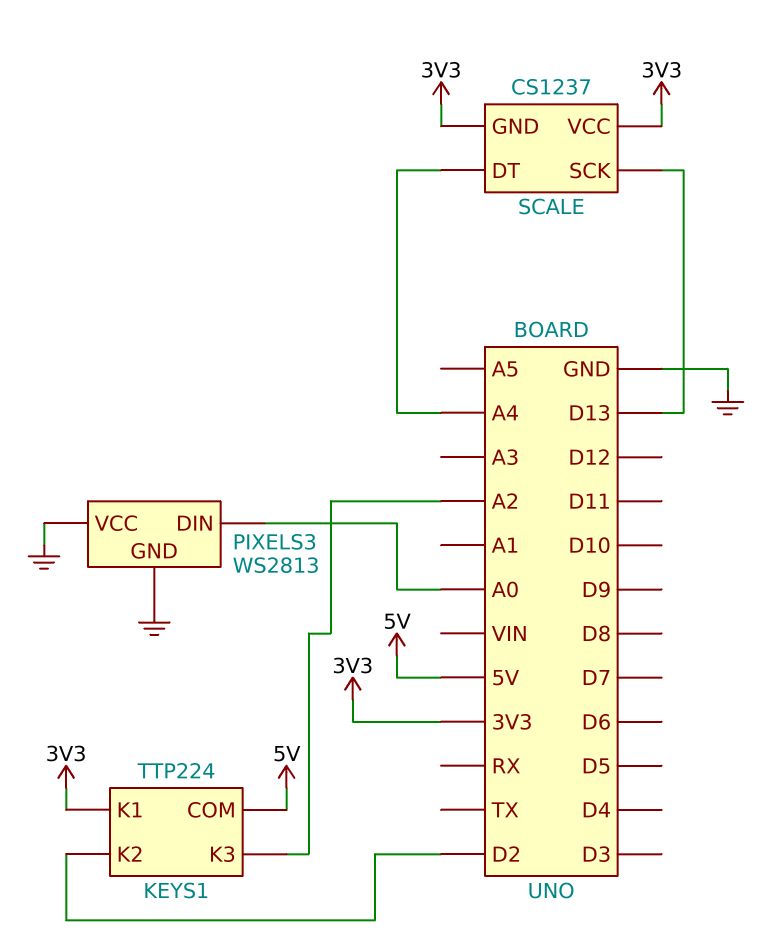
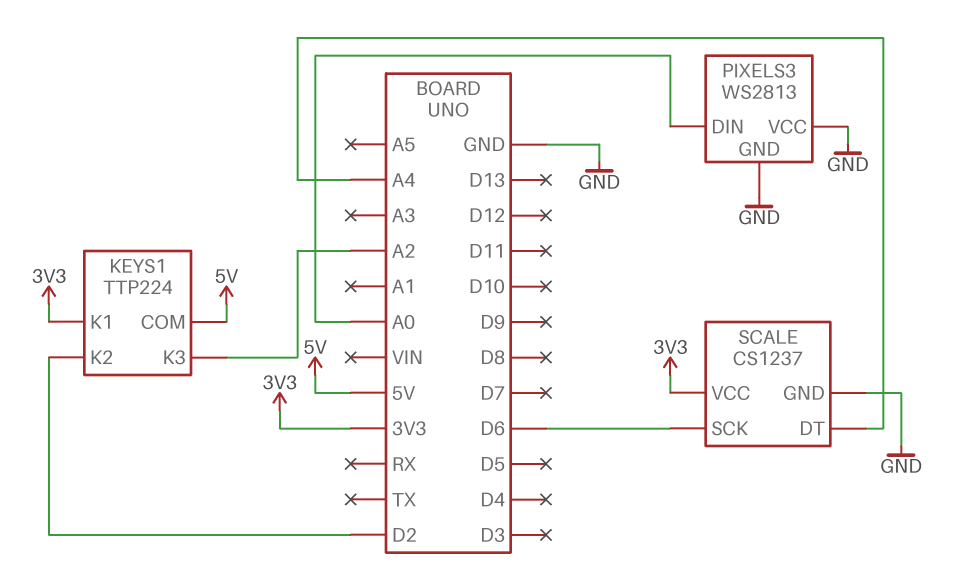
SCALE pin GND: 3V3 -> GND
SCALE pin SCK: D13 -> D6

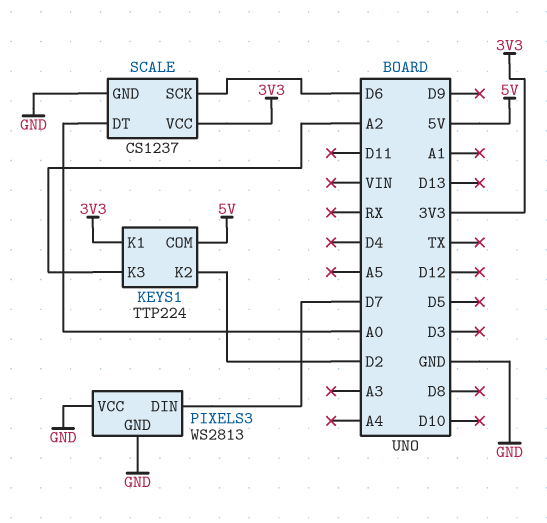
PIXELS3 pin DIN: A0 -> D7
SCALE pin DT: A4 -> A0

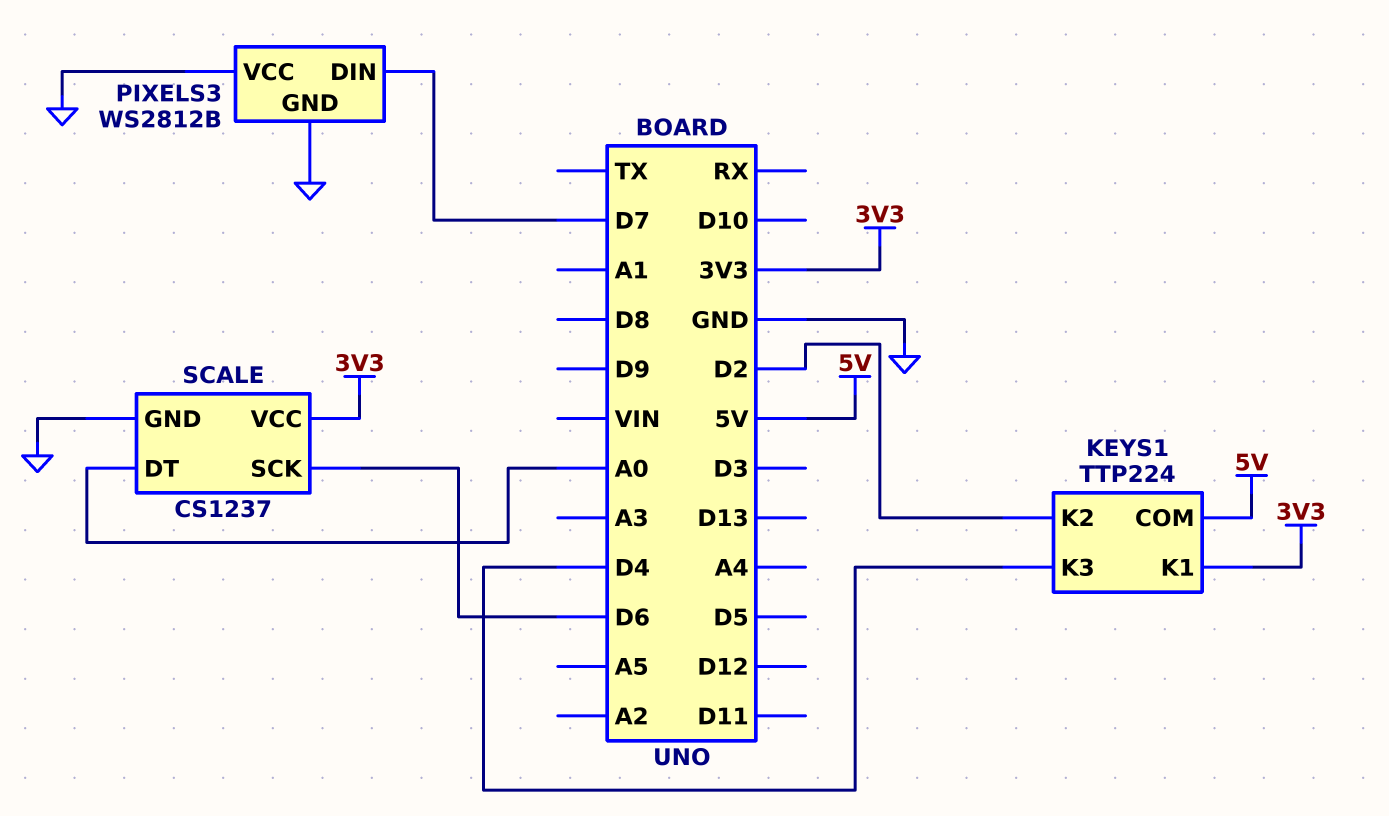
KEYS1 pin K3: A2 -> D4
PIXELS3: WS2813 -> WS2812B

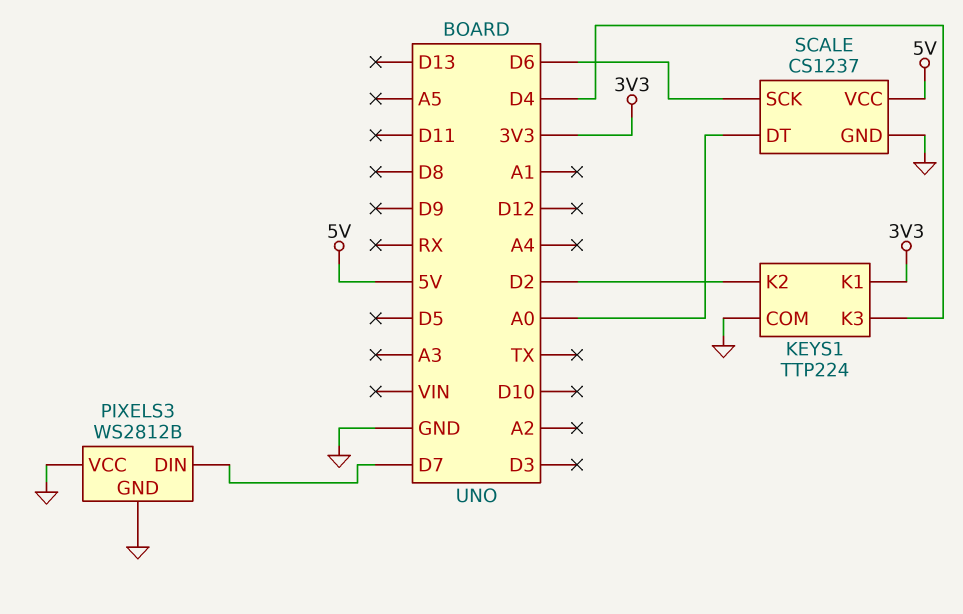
KEYS1 pin COM: 5V -> GND
SCALE pin VCC: 3V3 -> 5V

